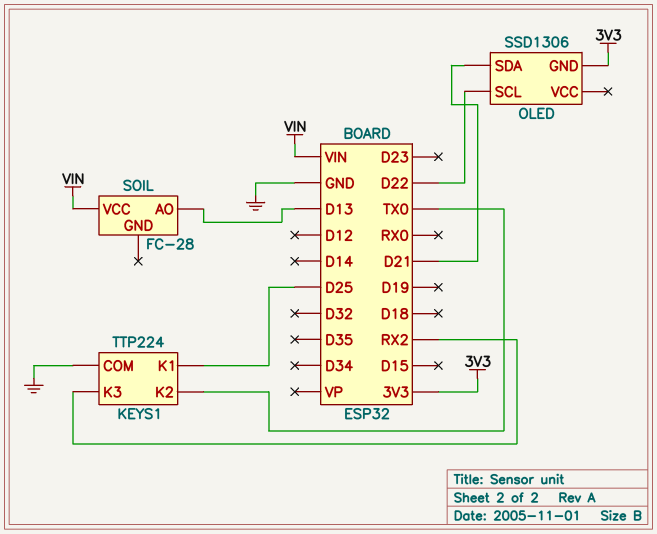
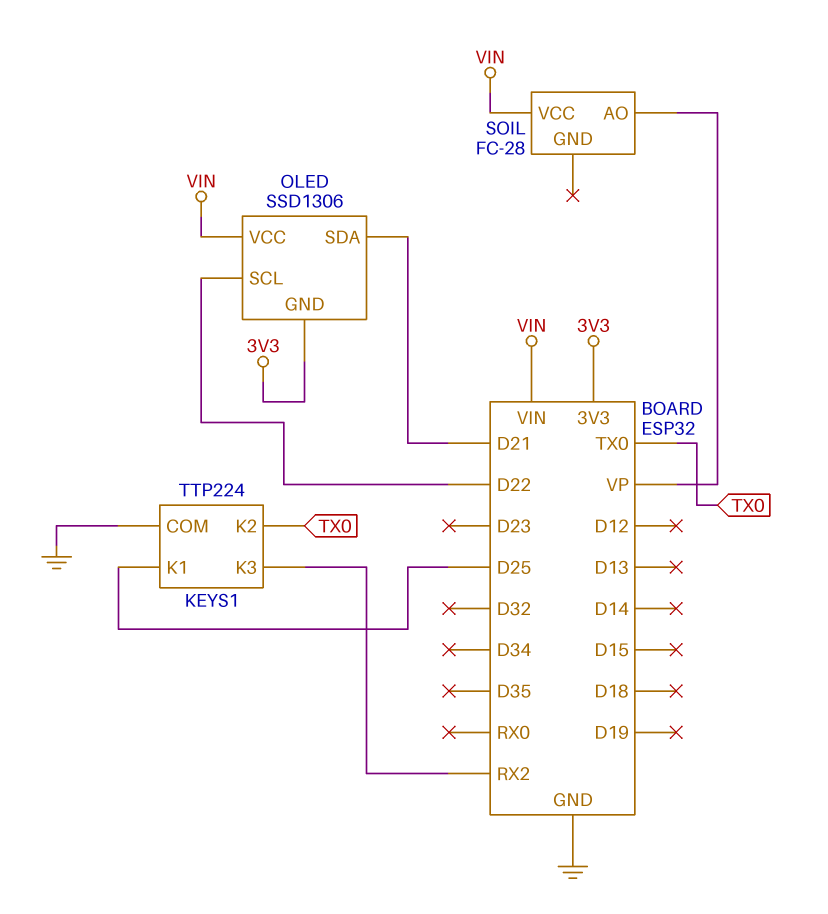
OLED pin VCC: none -> VIN
SOIL pin AO: D13 -> VP

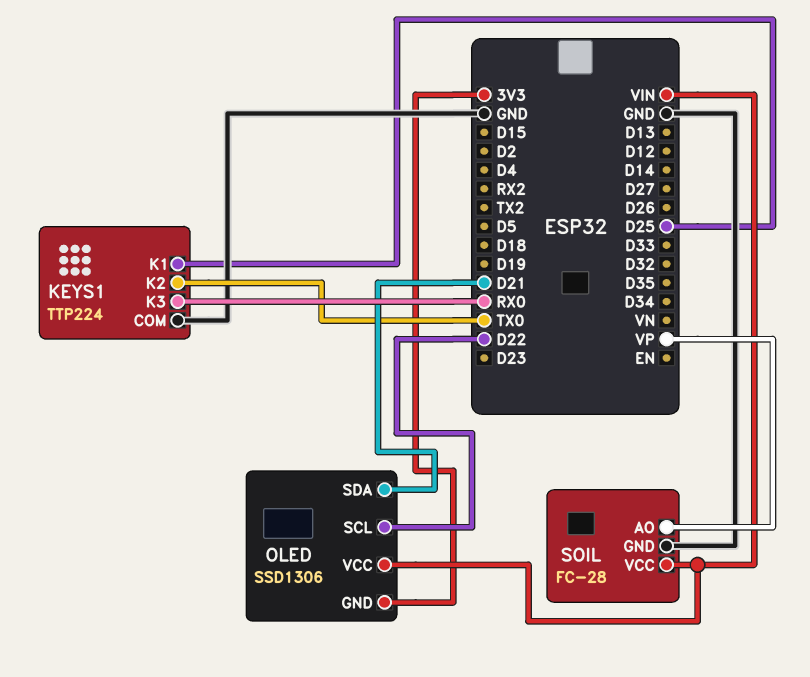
KEYS1 pin K3: RX2 -> RX0
SOIL pin GND: none -> GND

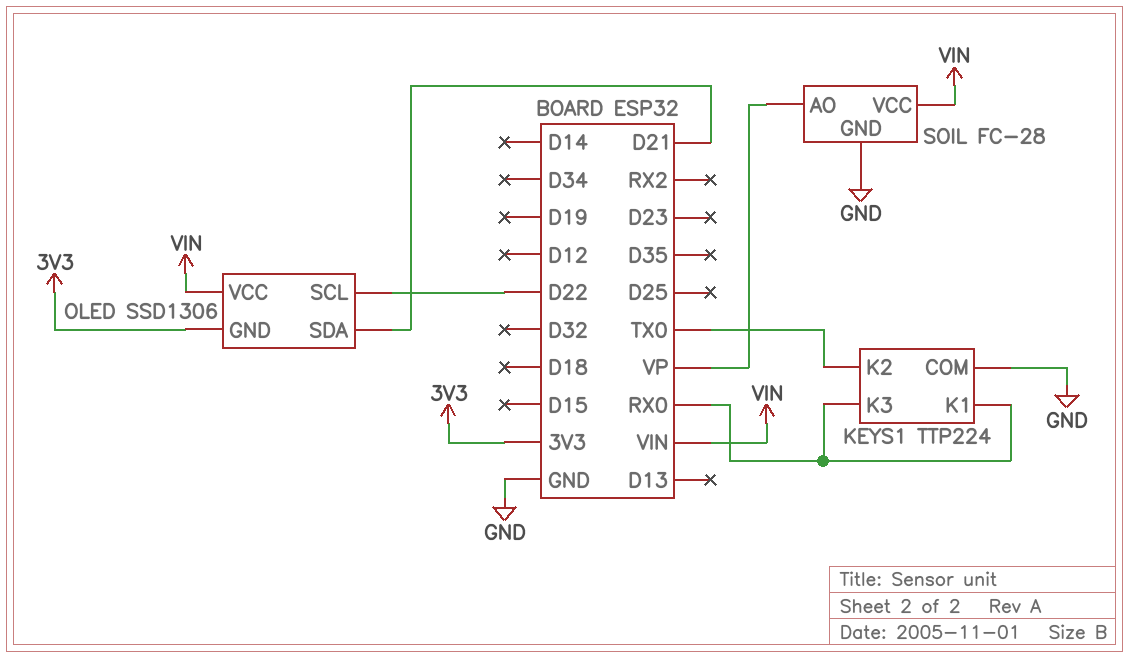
KEYS1 pin K1: D25 -> RX0

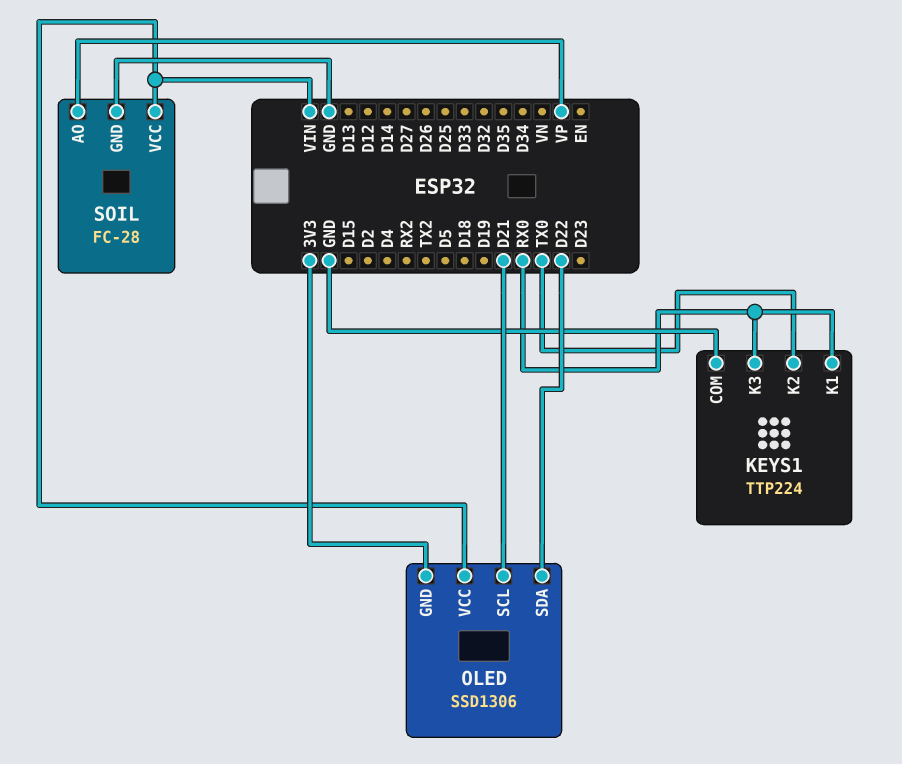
OLED pin SCL: D22 -> D21
OLED pin SDA: D21 -> D22

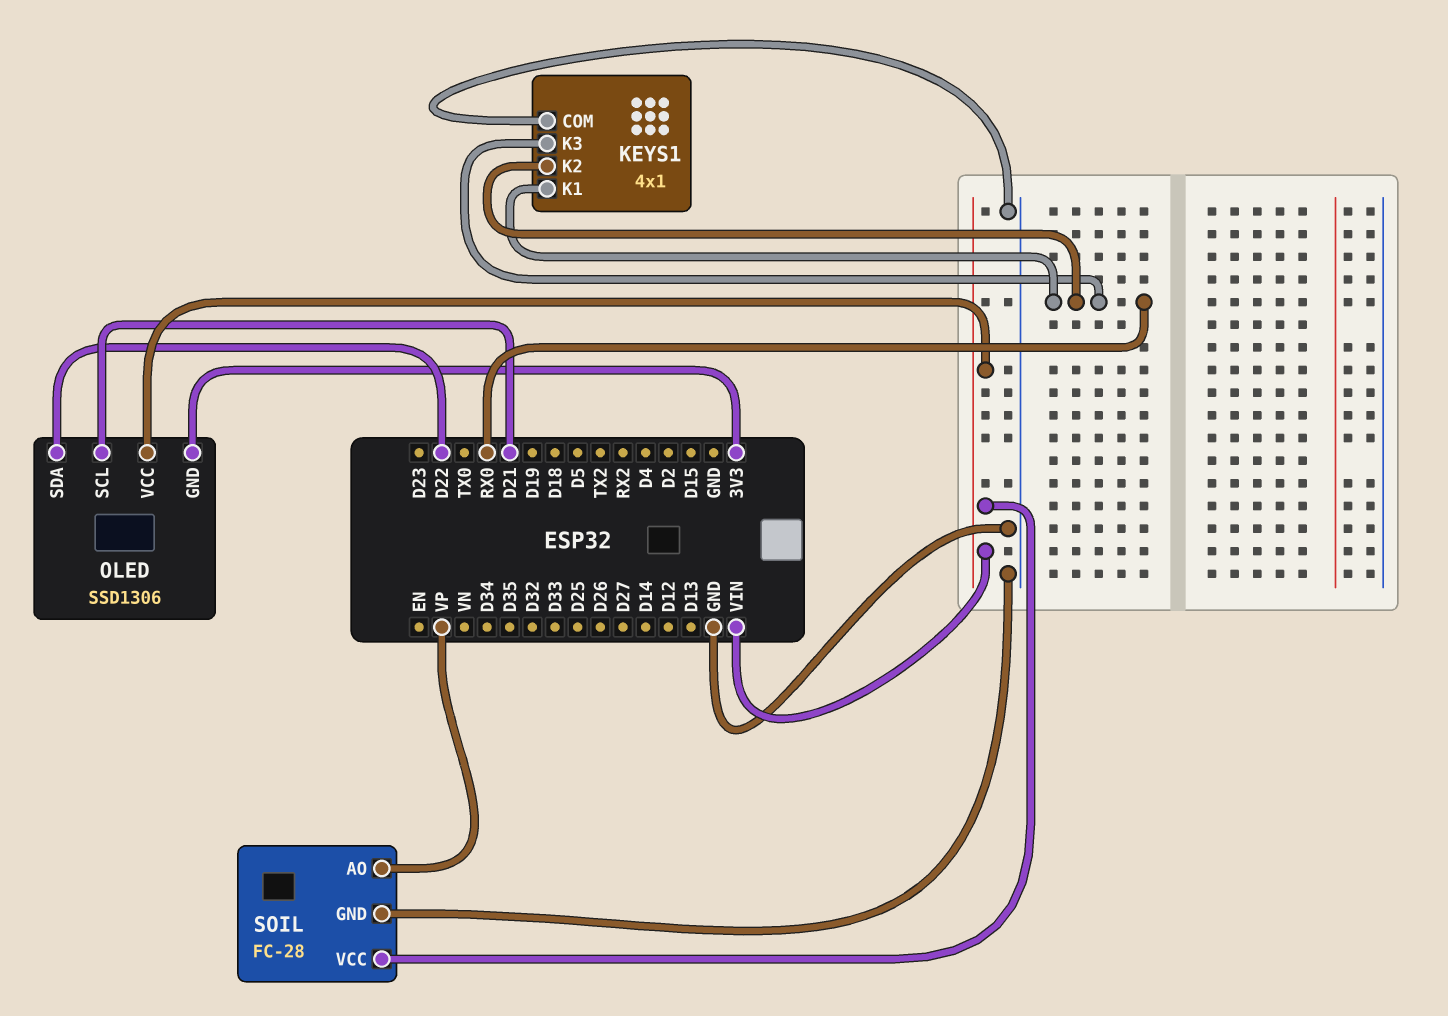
KEYS1: TTP224 -> 4x1
KEYS1 pin K2: TX0 -> RX0

